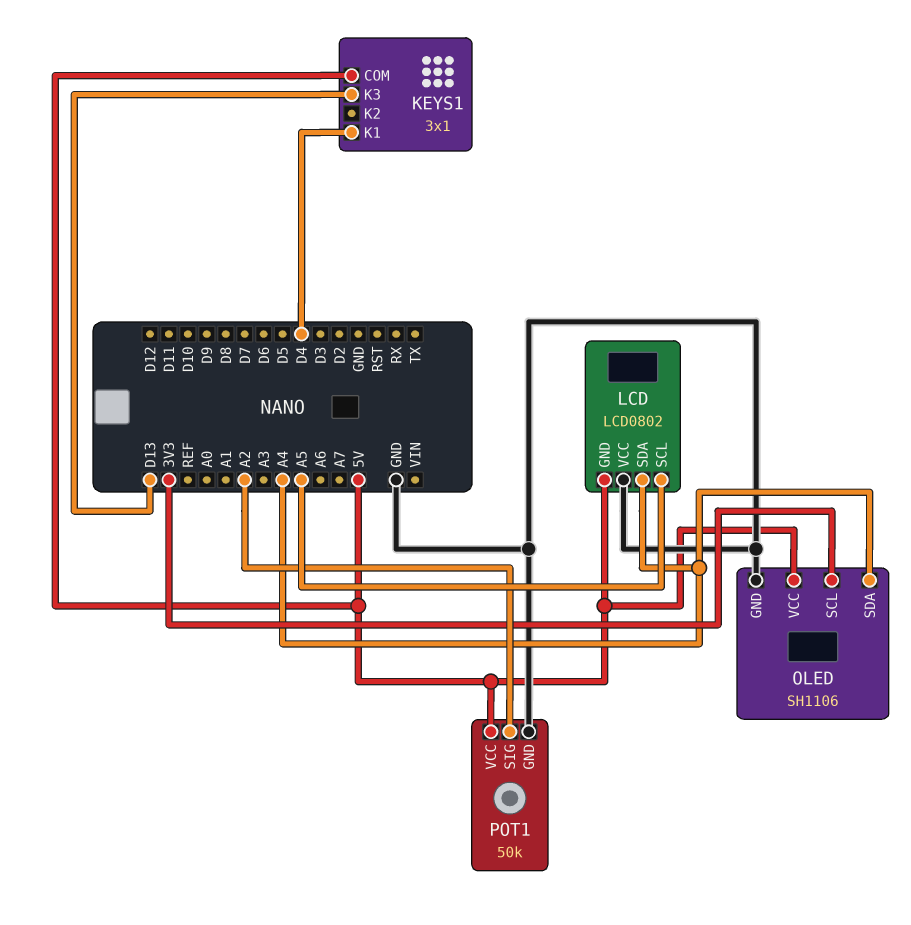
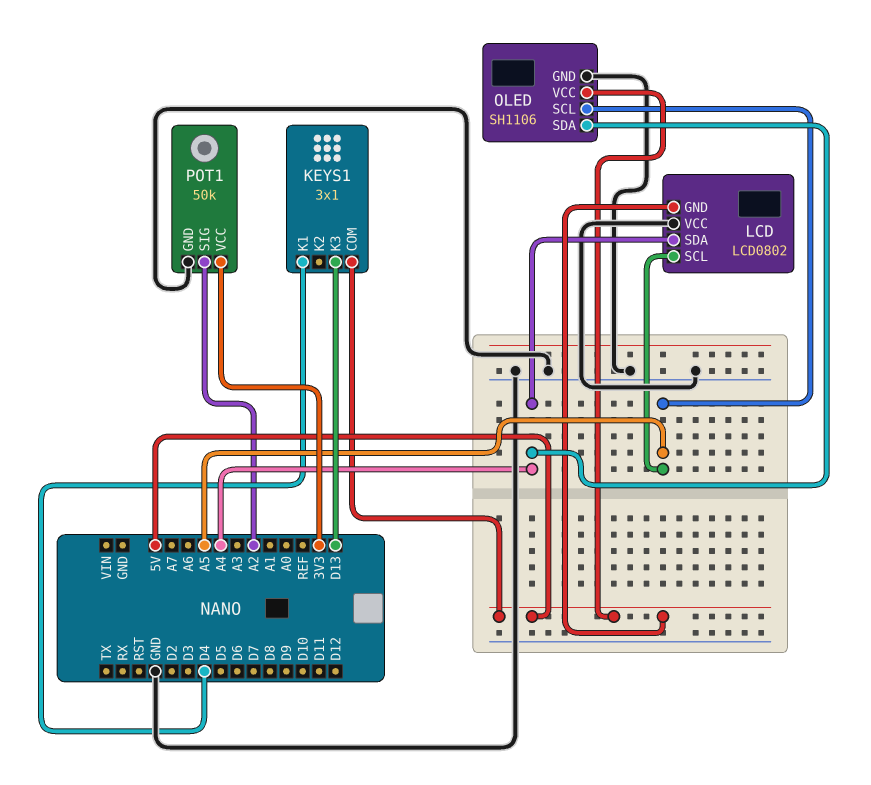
OLED pin SCL: 3V3 -> A5
POT1 pin VCC: 5V -> 3V3

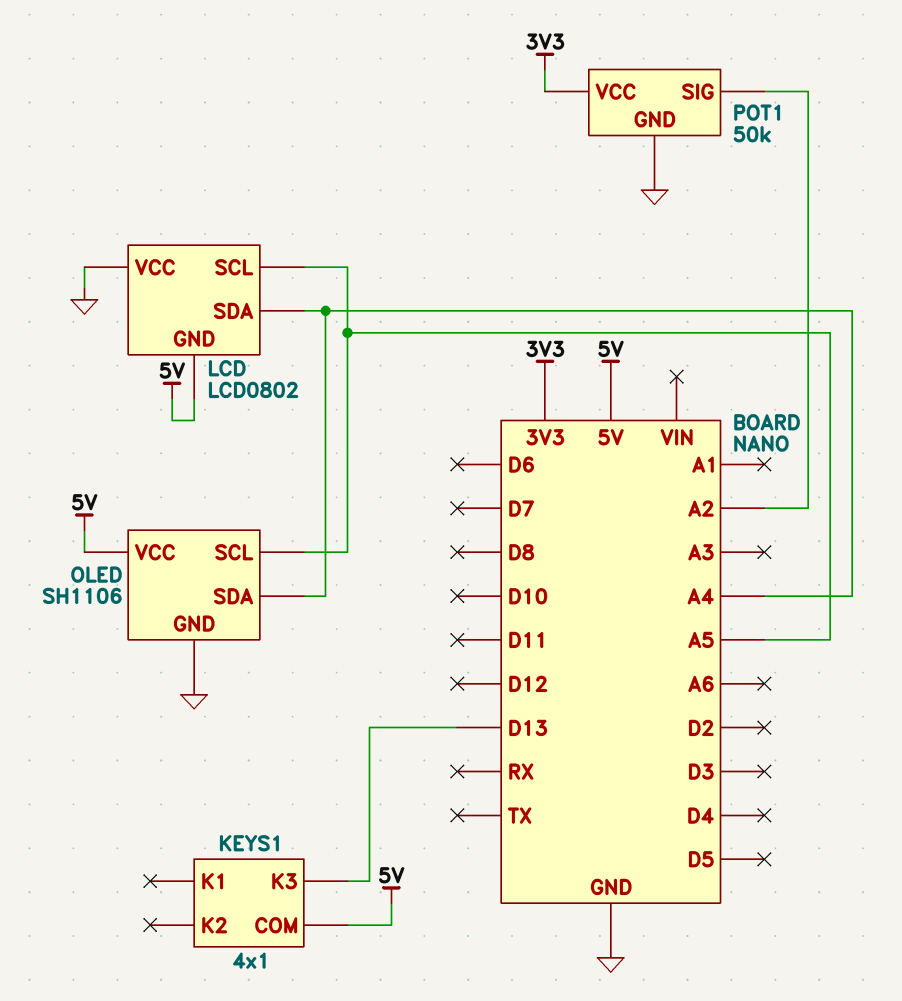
KEYS1: 3x1 -> 4x1
KEYS1 pin K1: D4 -> none

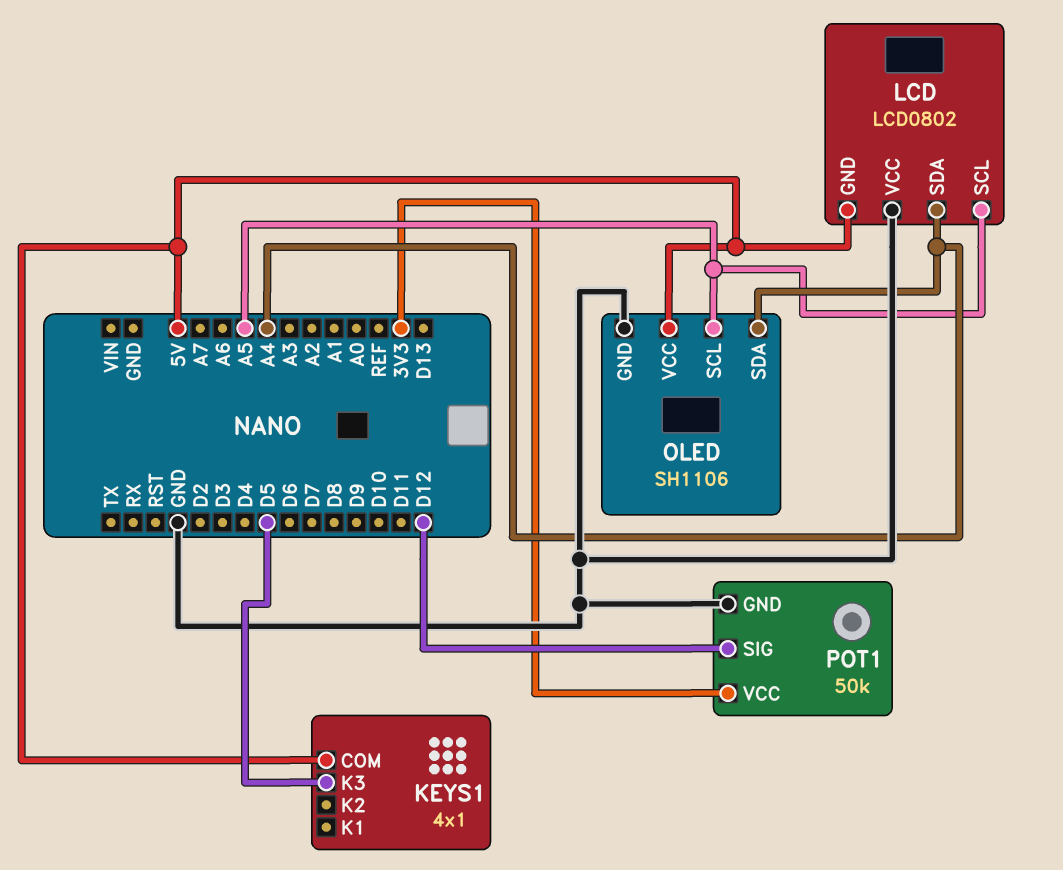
KEYS1 pin K3: D13 -> D5
POT1 pin SIG: A2 -> D12

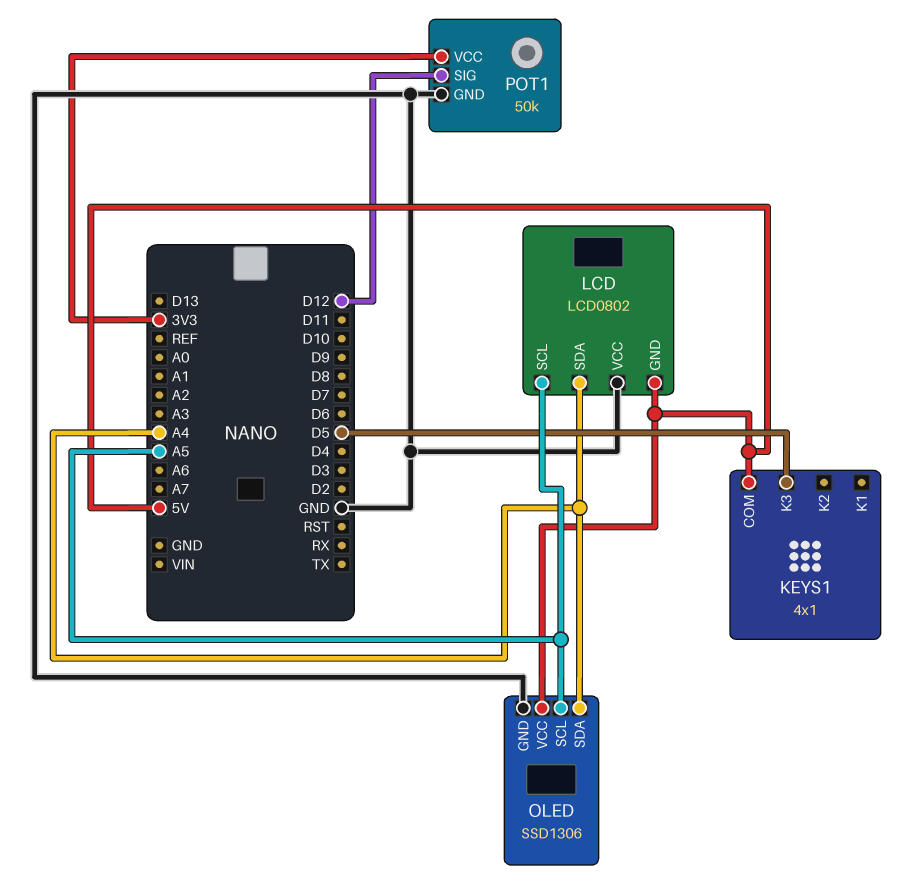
OLED: SH1106 -> SSD1306

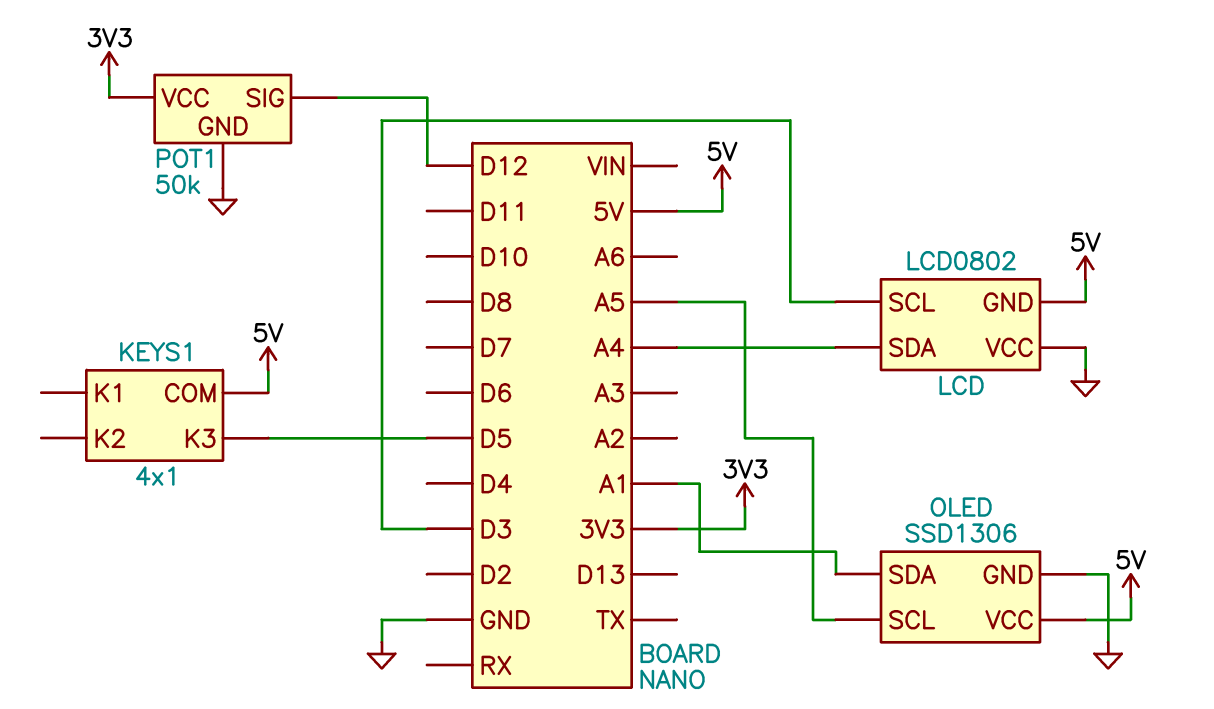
LCD pin SCL: A5 -> D3
OLED pin SDA: A4 -> A1

